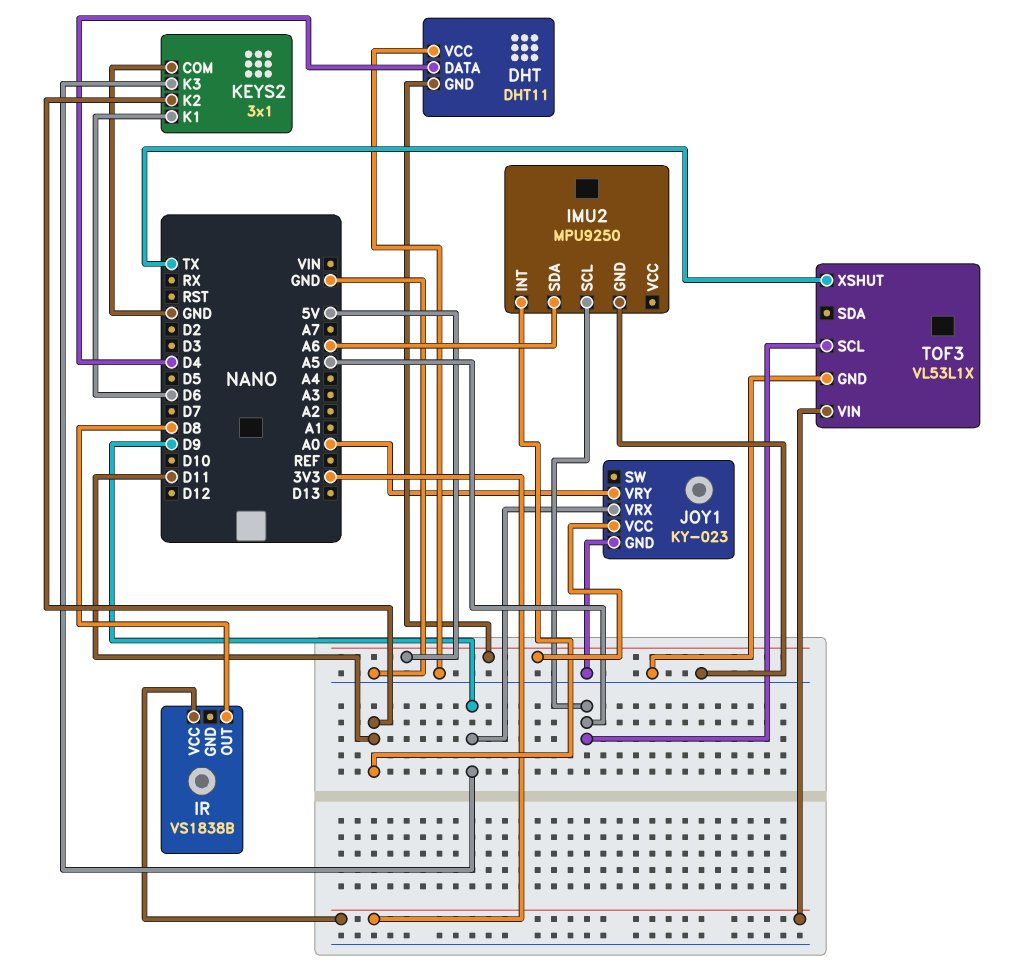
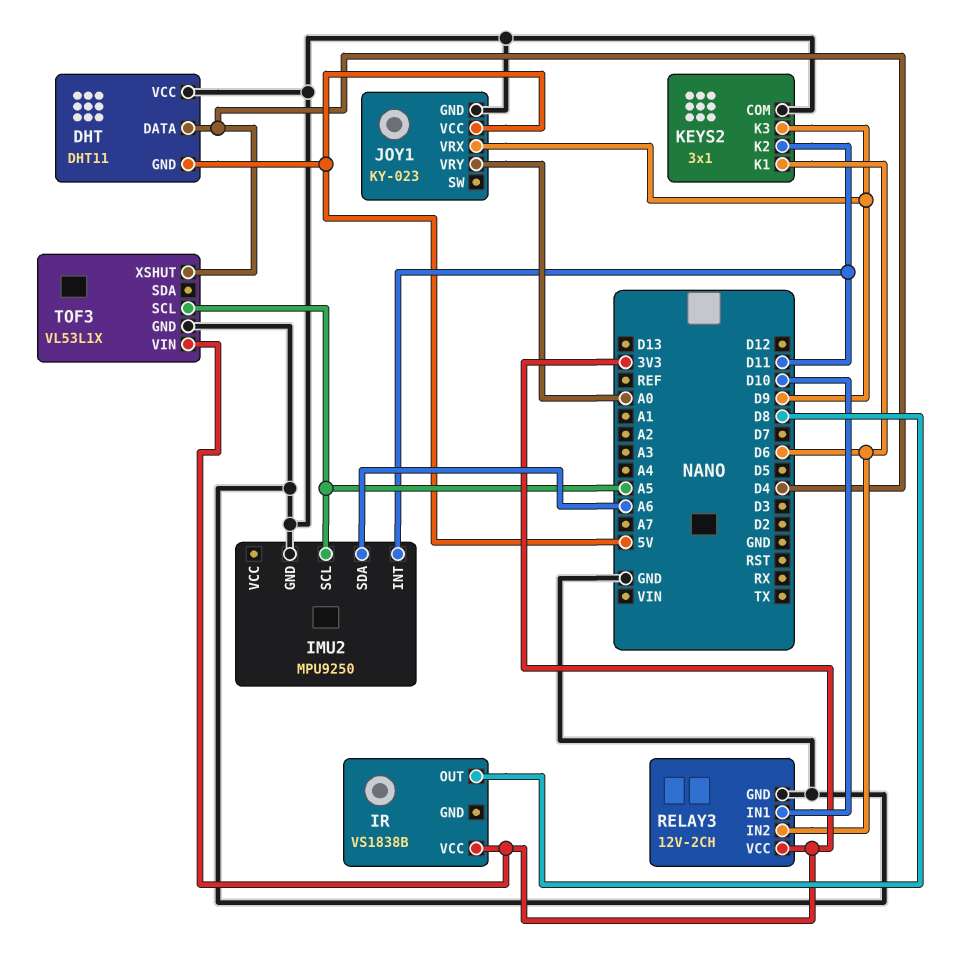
RELAY3: none -> 12V-2CH
RELAY3 pin GND: none -> GND
RELAY3 pin IN1: none -> D10
RELAY3 pin IN2: none -> D6
RELAY3 pin VCC: none -> 3V3
TOF3 pin XSHUT: TX -> D4

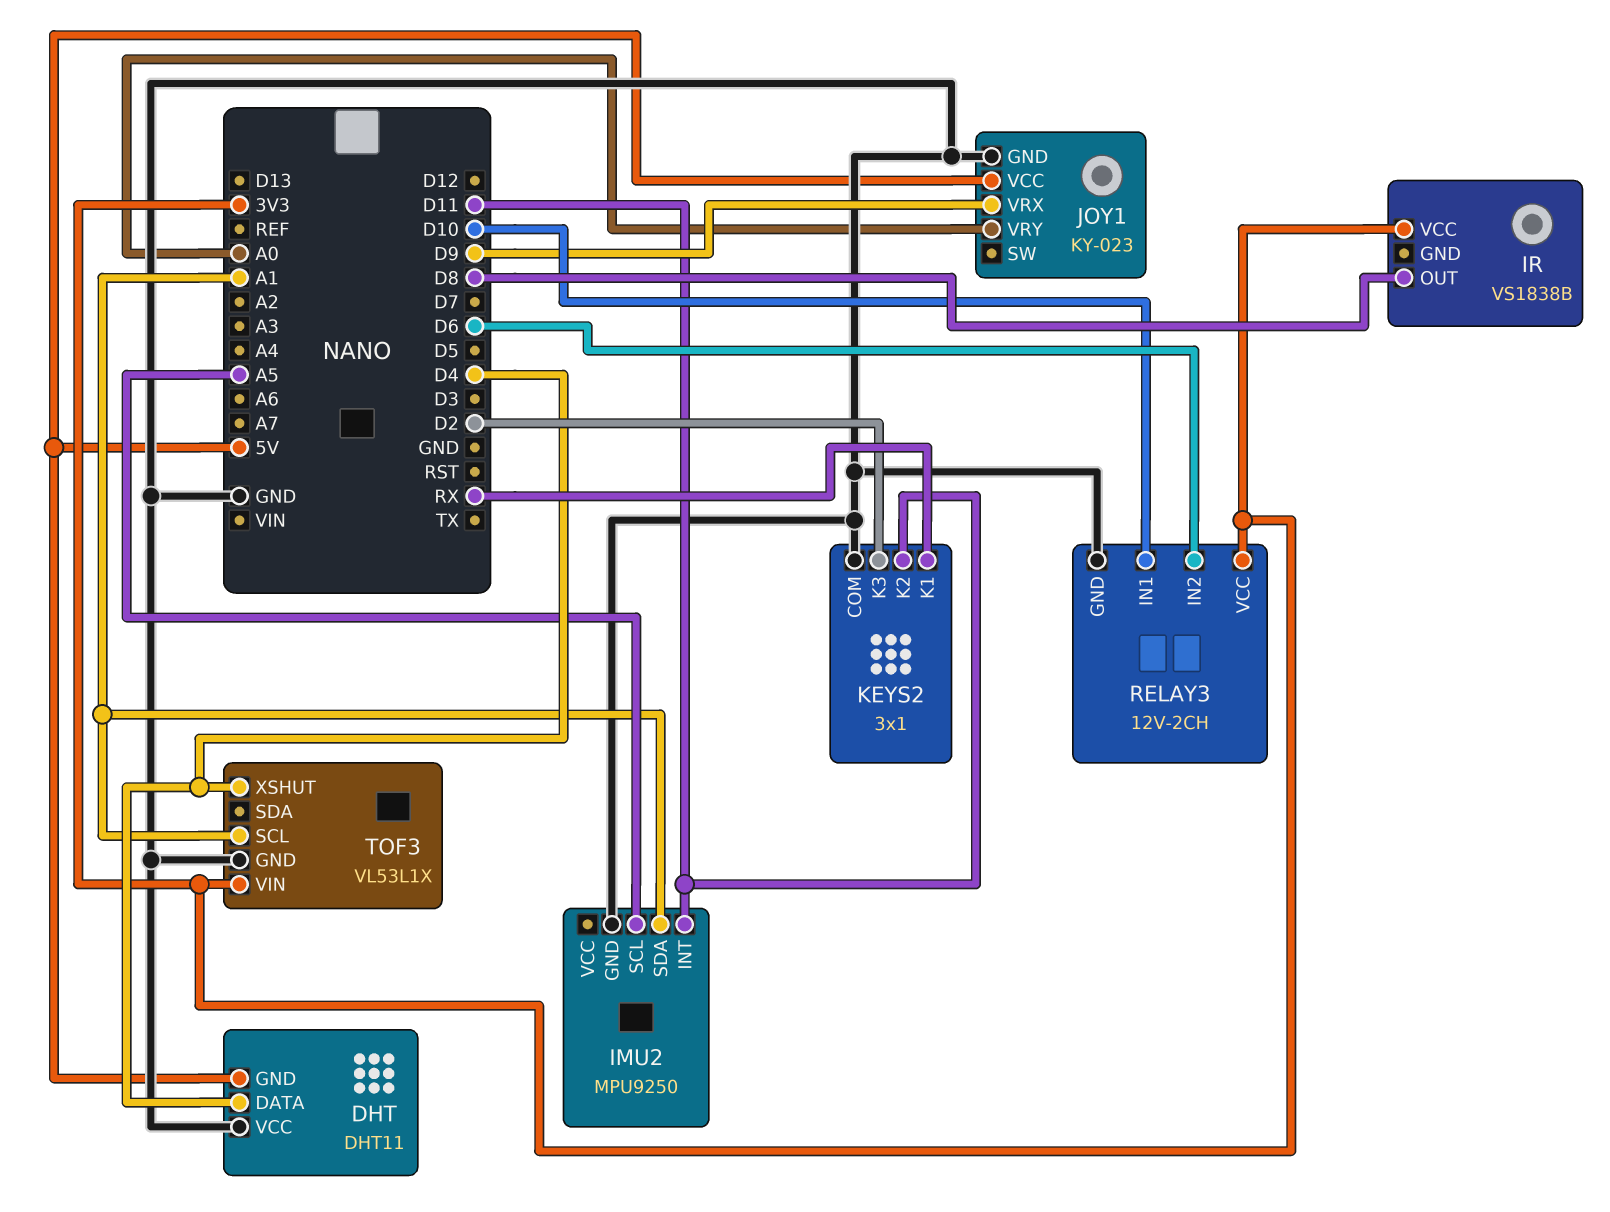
IMU2 pin SDA: A6 -> A1
KEYS2 pin K1: D6 -> RX
KEYS2 pin K3: D9 -> D2
TOF3 pin SCL: A5 -> A1

